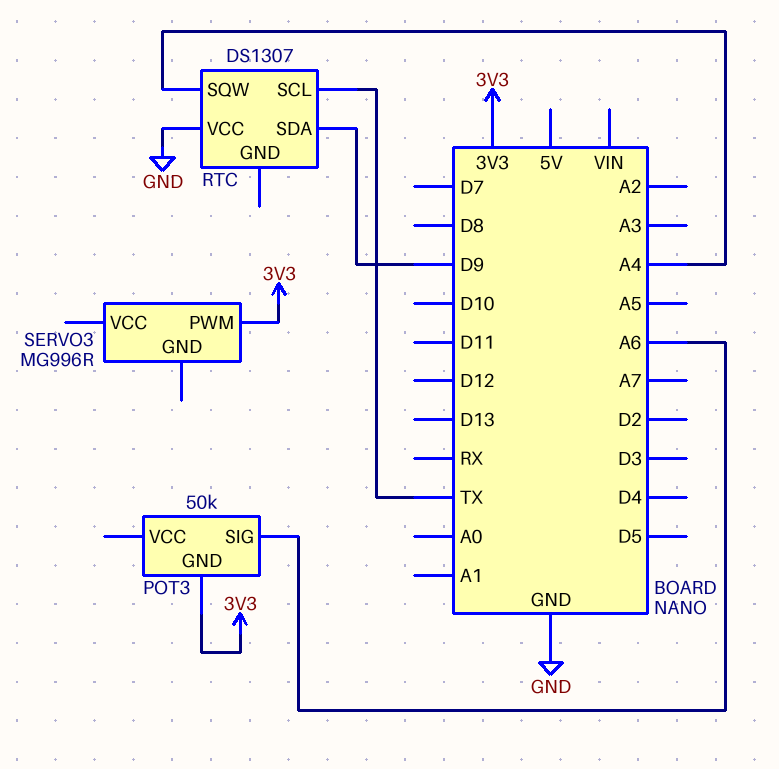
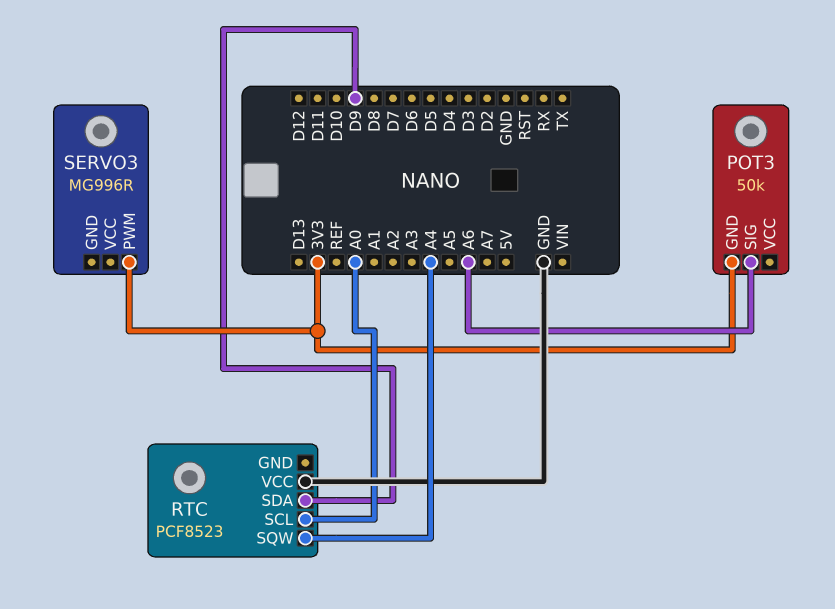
RTC: DS1307 -> PCF8523
RTC pin SCL: TX -> A0

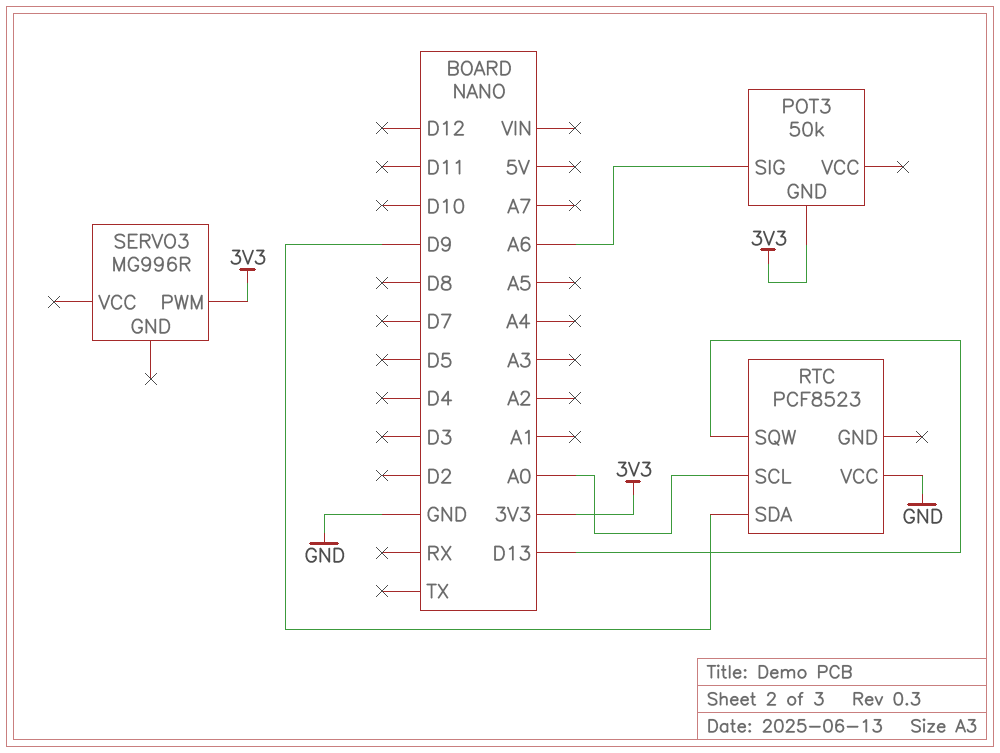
RTC pin SQW: A4 -> D13

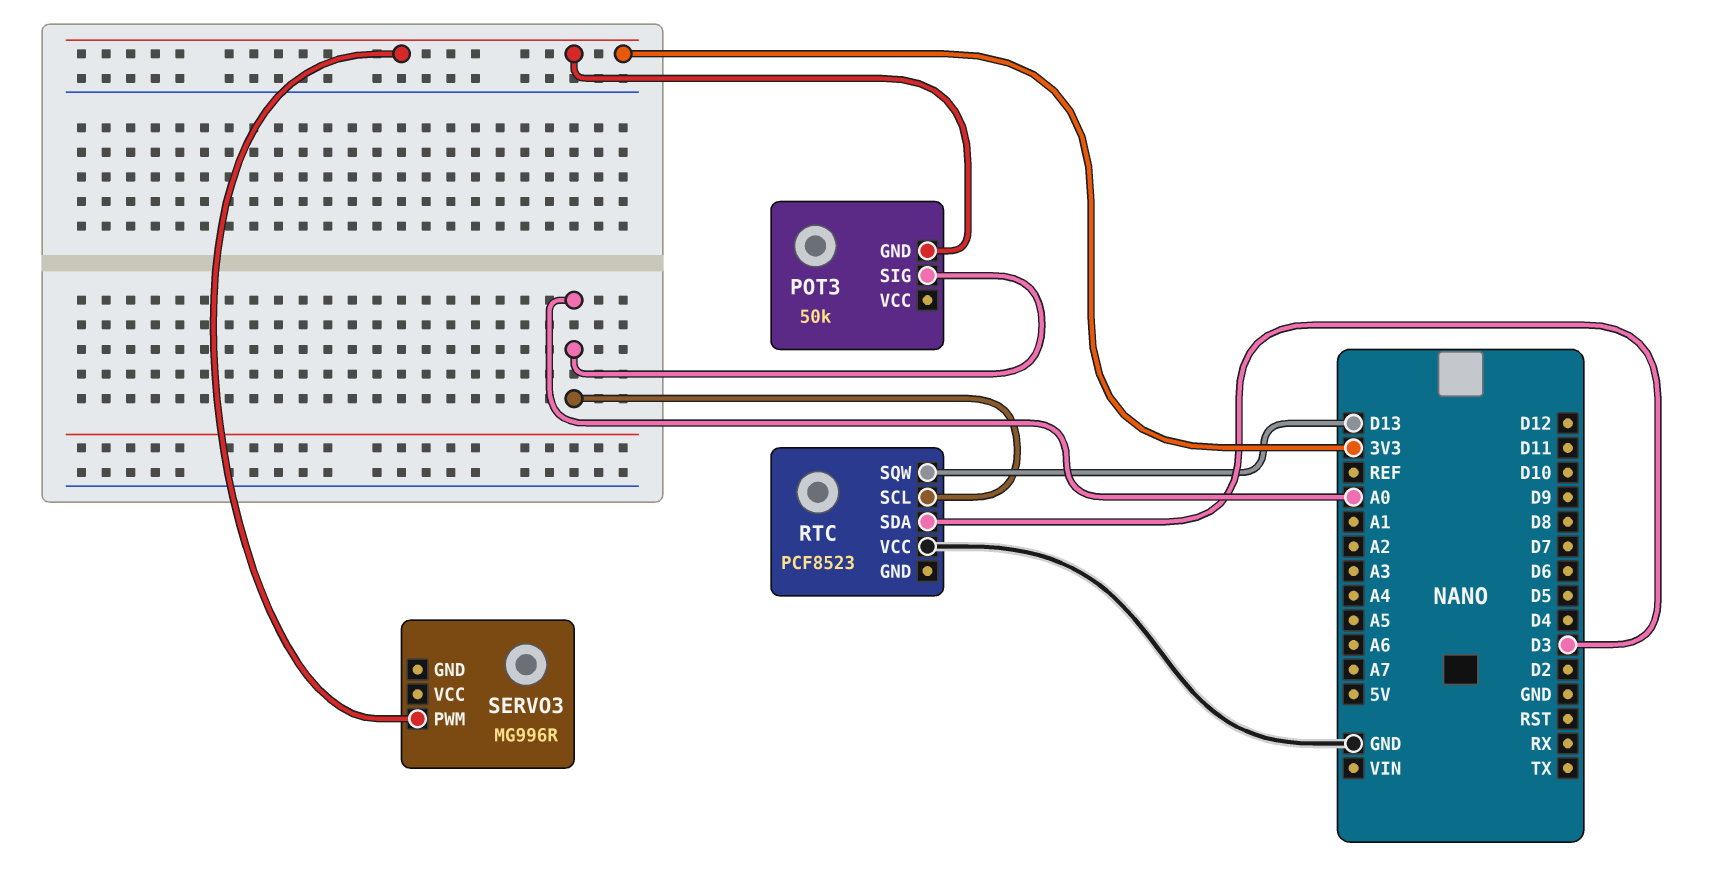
POT3 pin SIG: A6 -> A0
RTC pin SDA: D9 -> D3

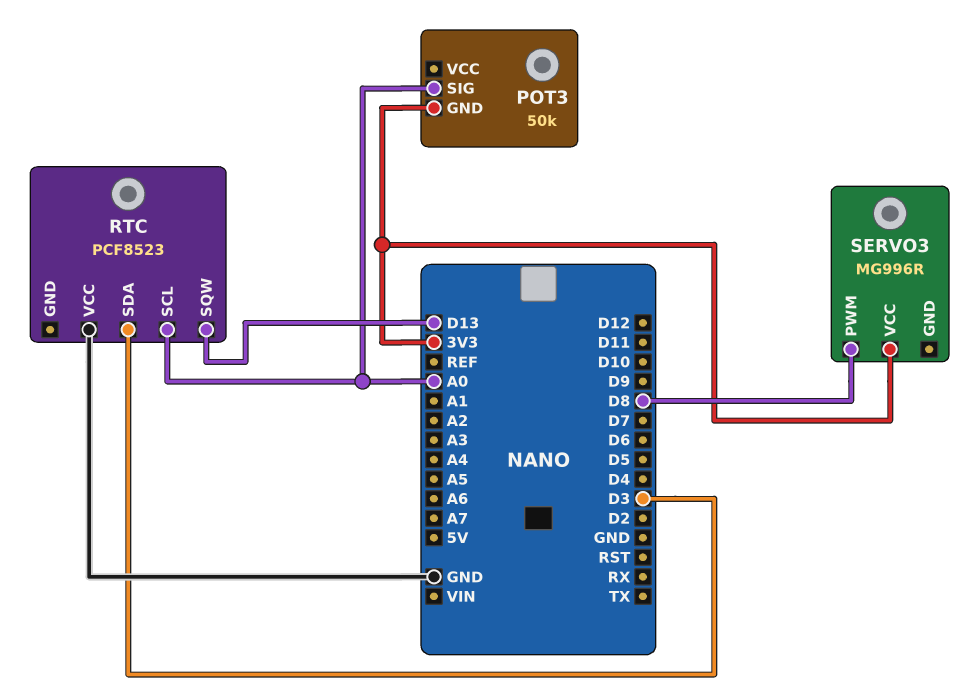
SERVO3 pin PWM: 3V3 -> D8
SERVO3 pin VCC: none -> 3V3

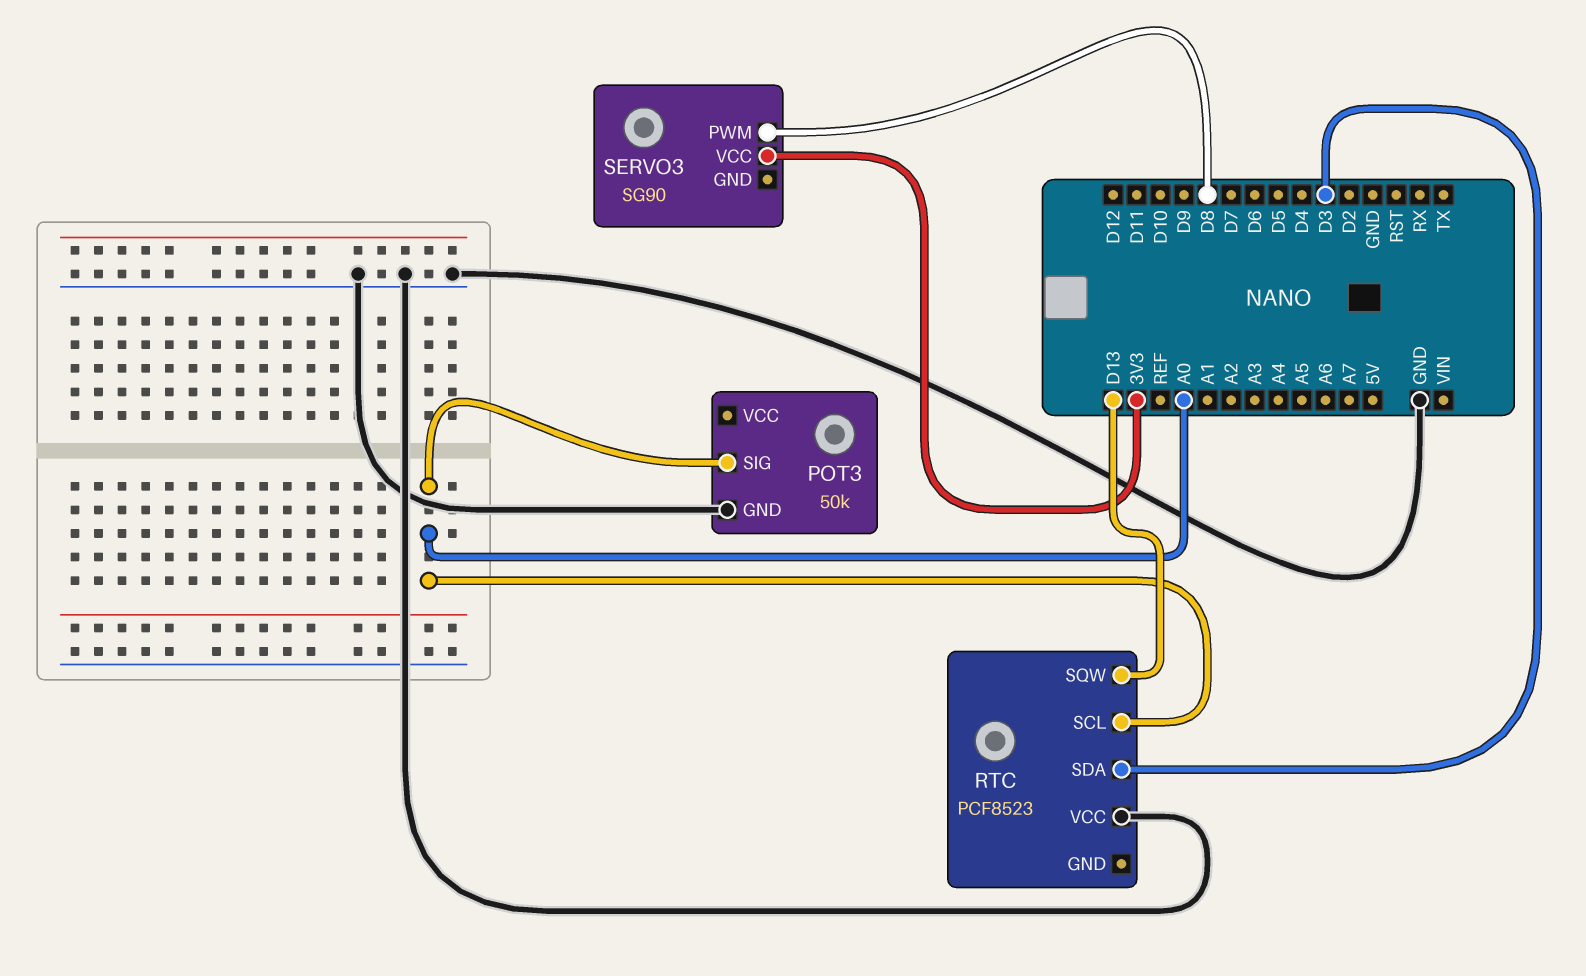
POT3 pin GND: 3V3 -> GND
SERVO3: MG996R -> SG90

